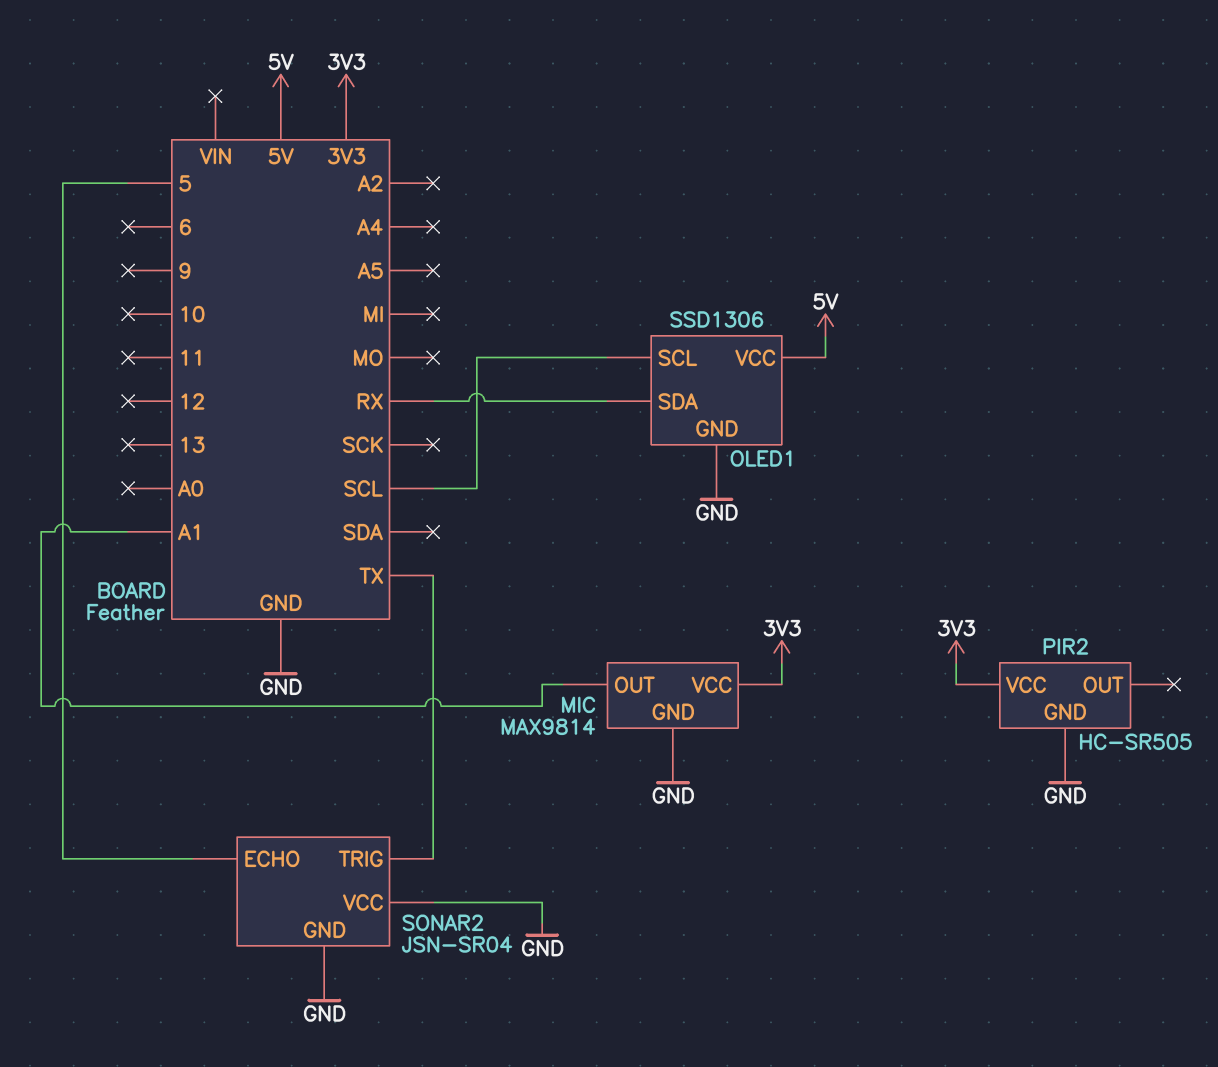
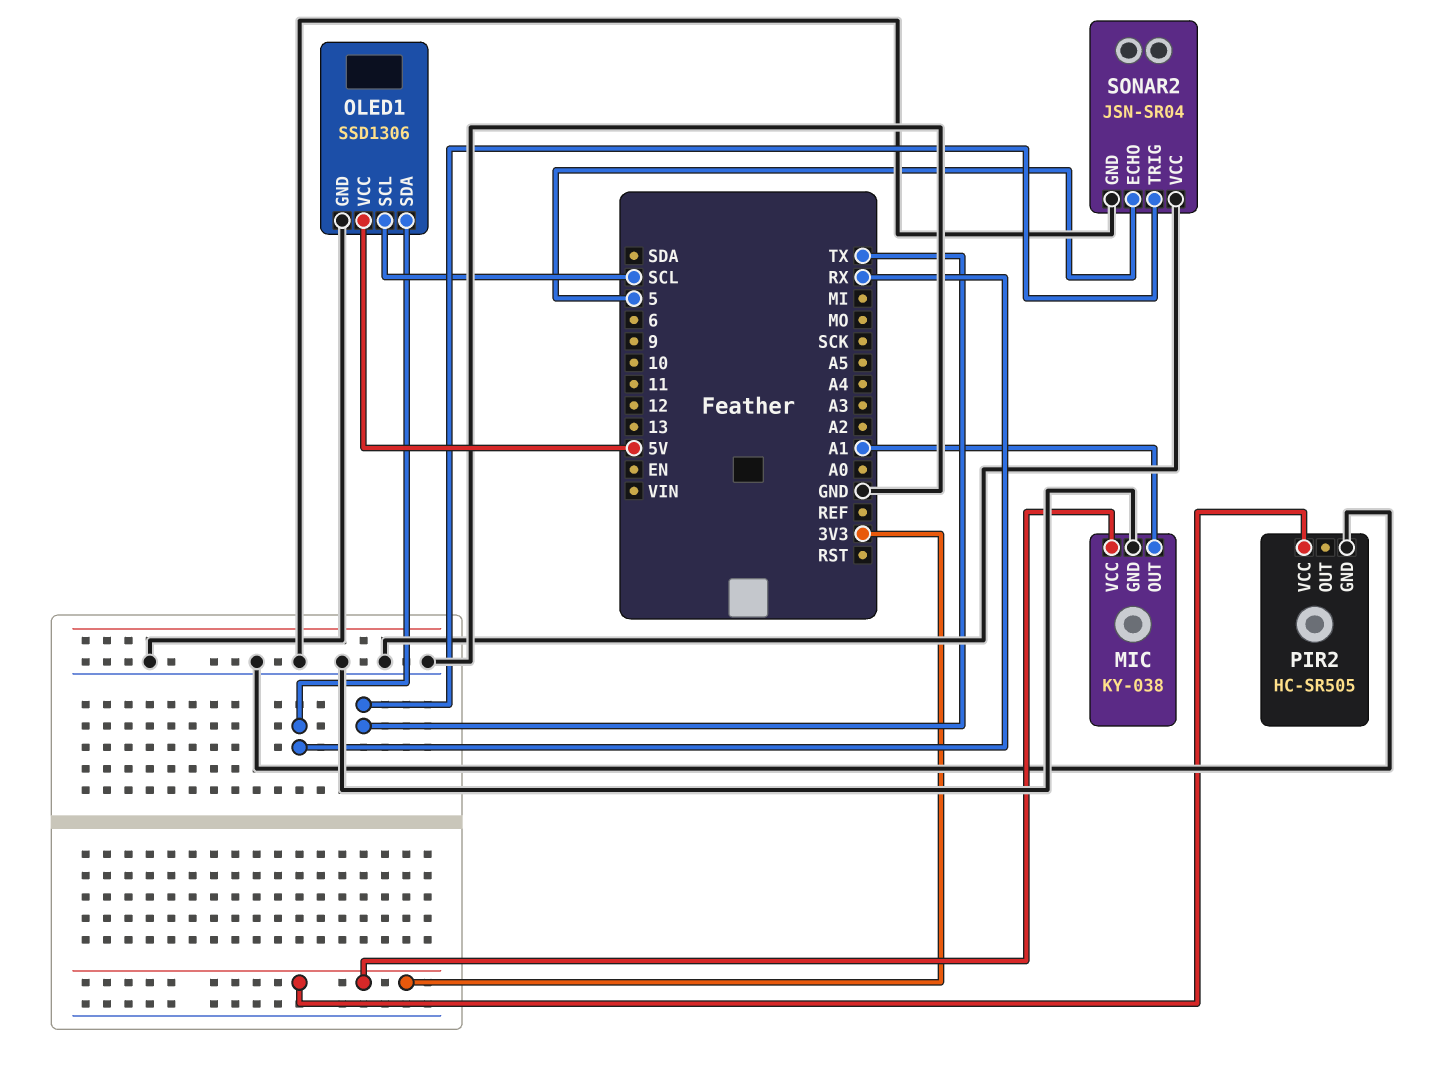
MIC: MAX9814 -> KY-038

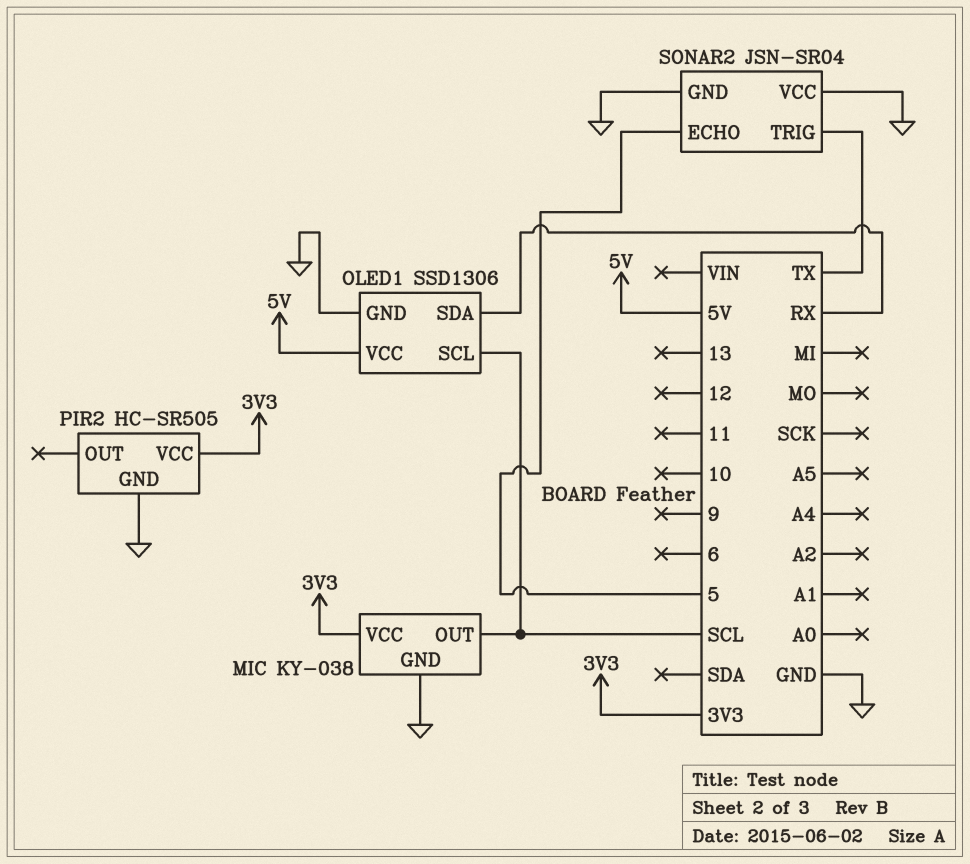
MIC pin OUT: A1 -> SCL

